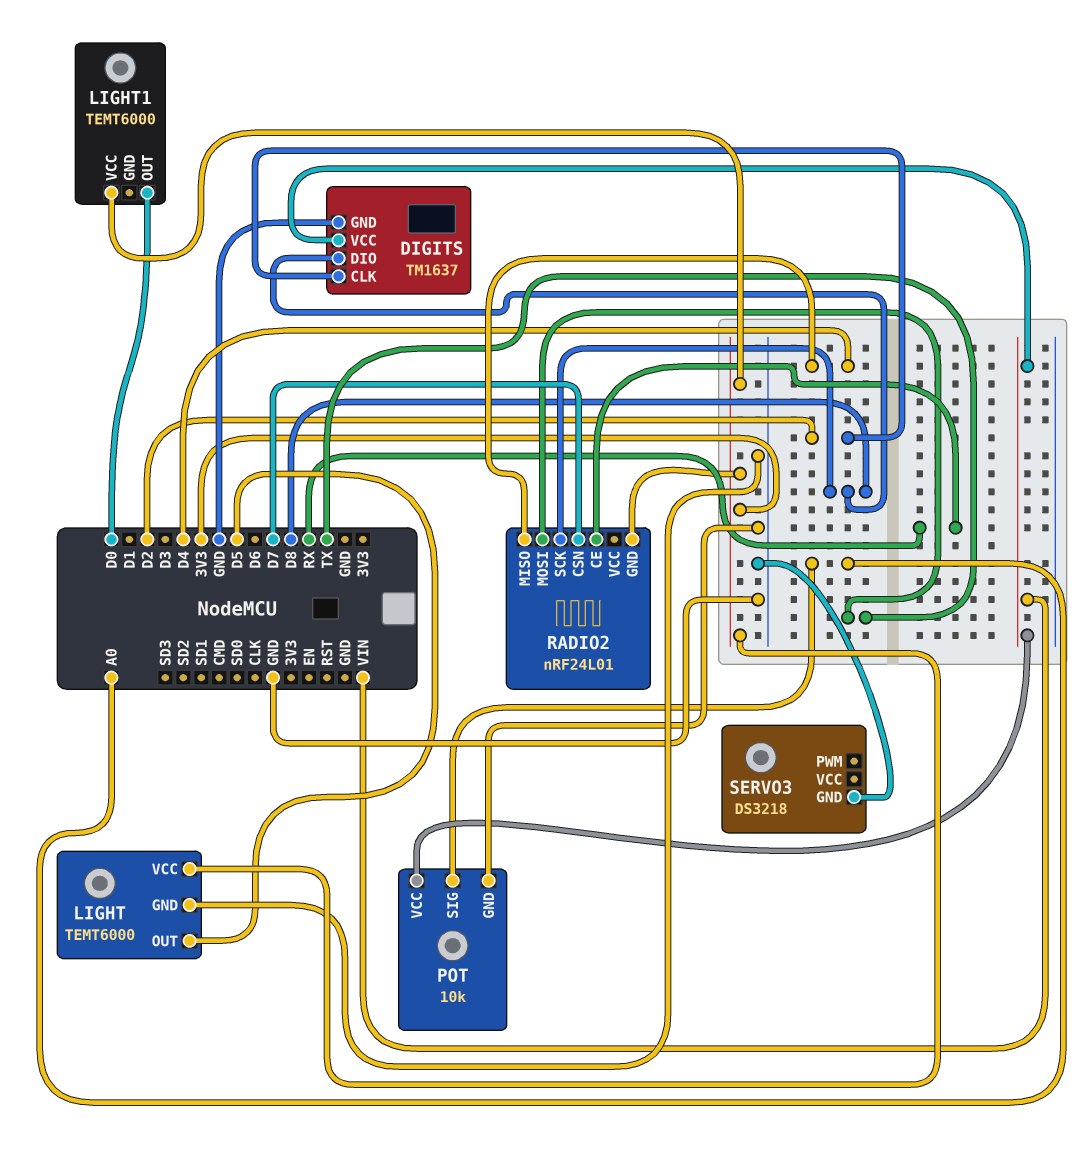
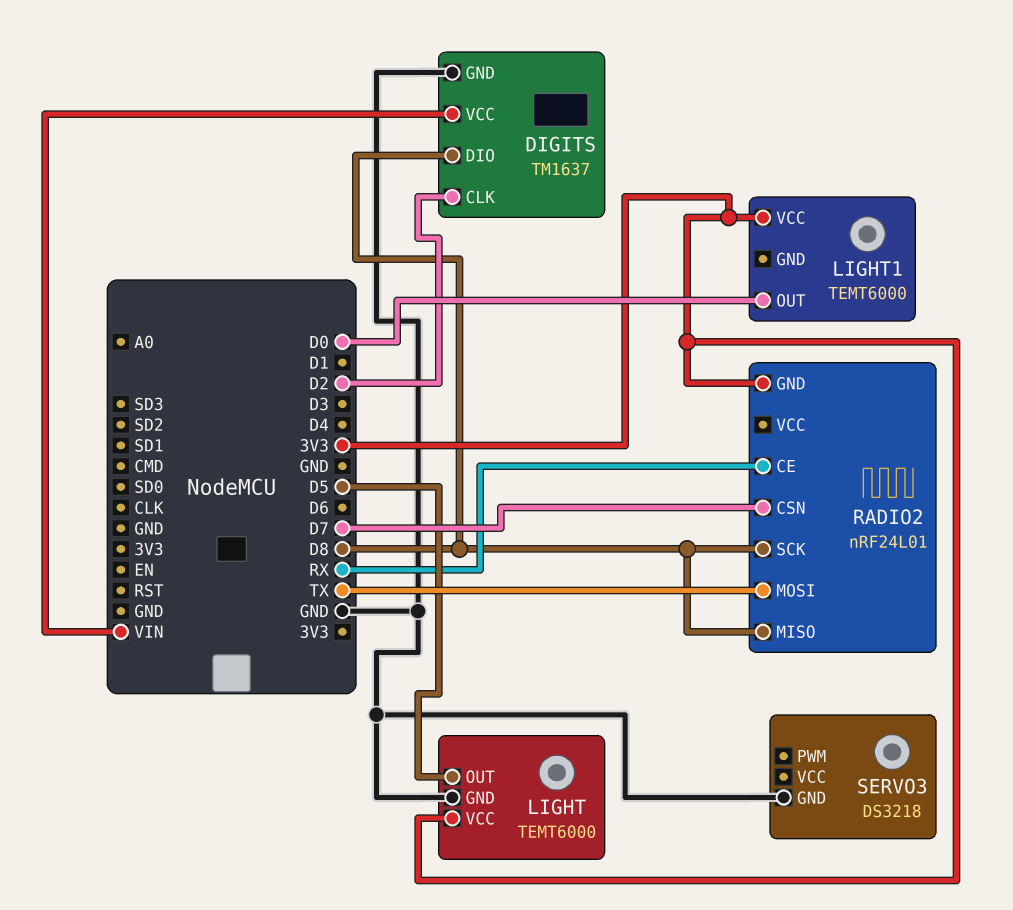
POT: 10k -> none
POT pin GND: GND -> none
POT pin SIG: A0 -> none
POT pin VCC: VIN -> none
RADIO2 pin MISO: D4 -> D8

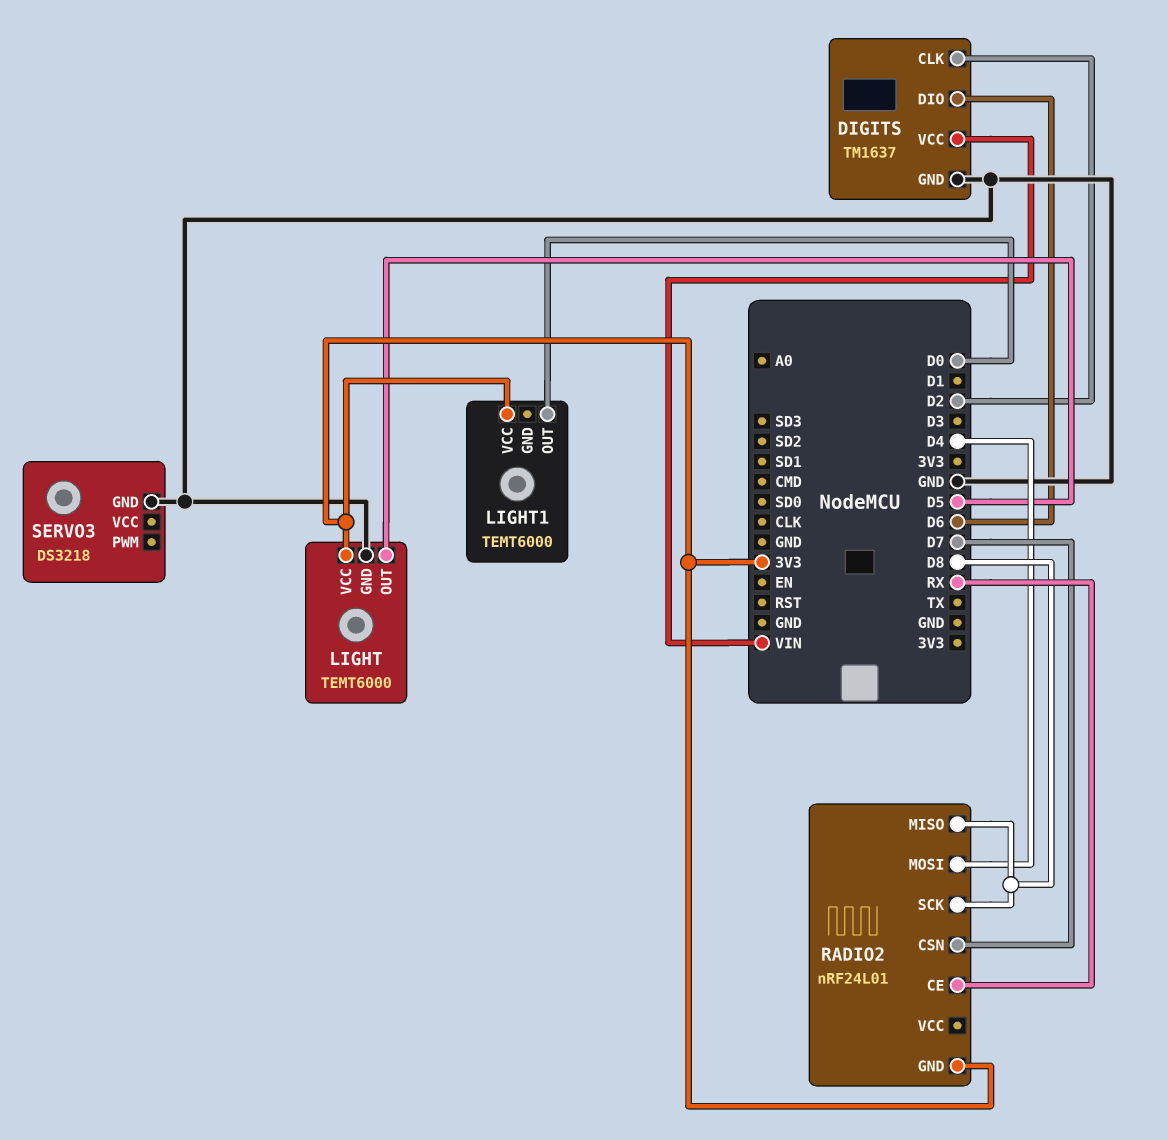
DIGITS pin DIO: D8 -> D6
RADIO2 pin MOSI: TX -> D4

